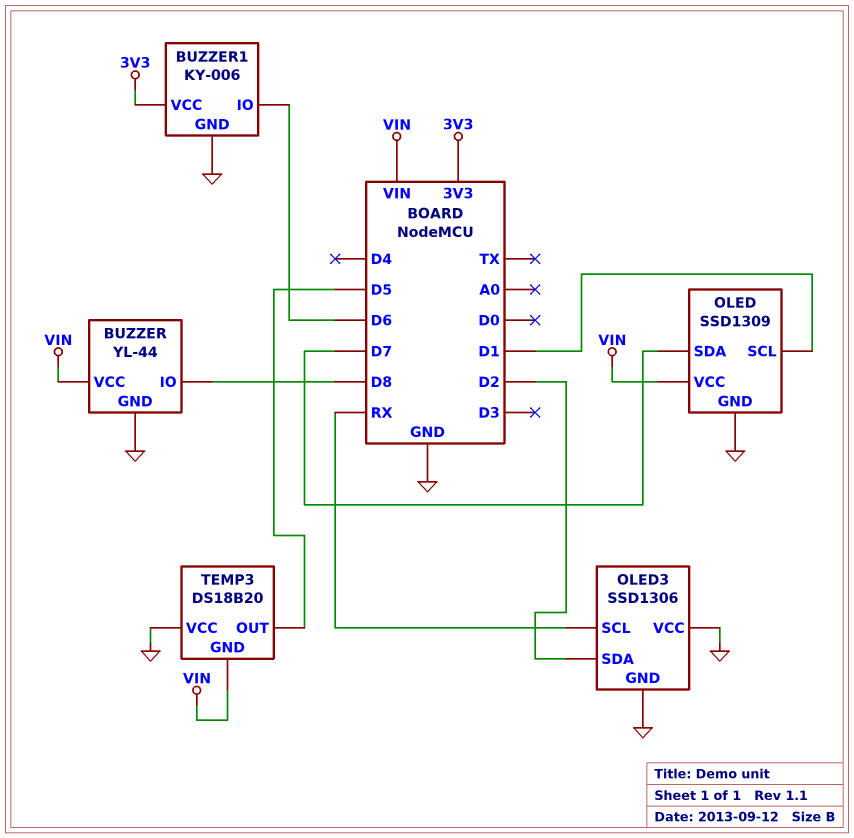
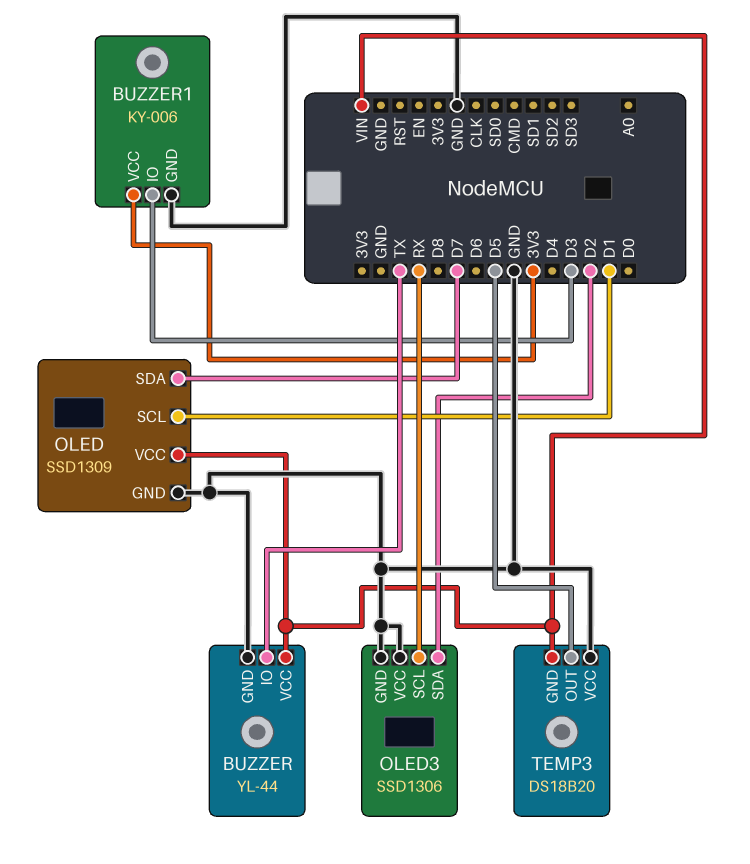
BUZZER pin IO: D8 -> TX
BUZZER1 pin IO: D6 -> D3

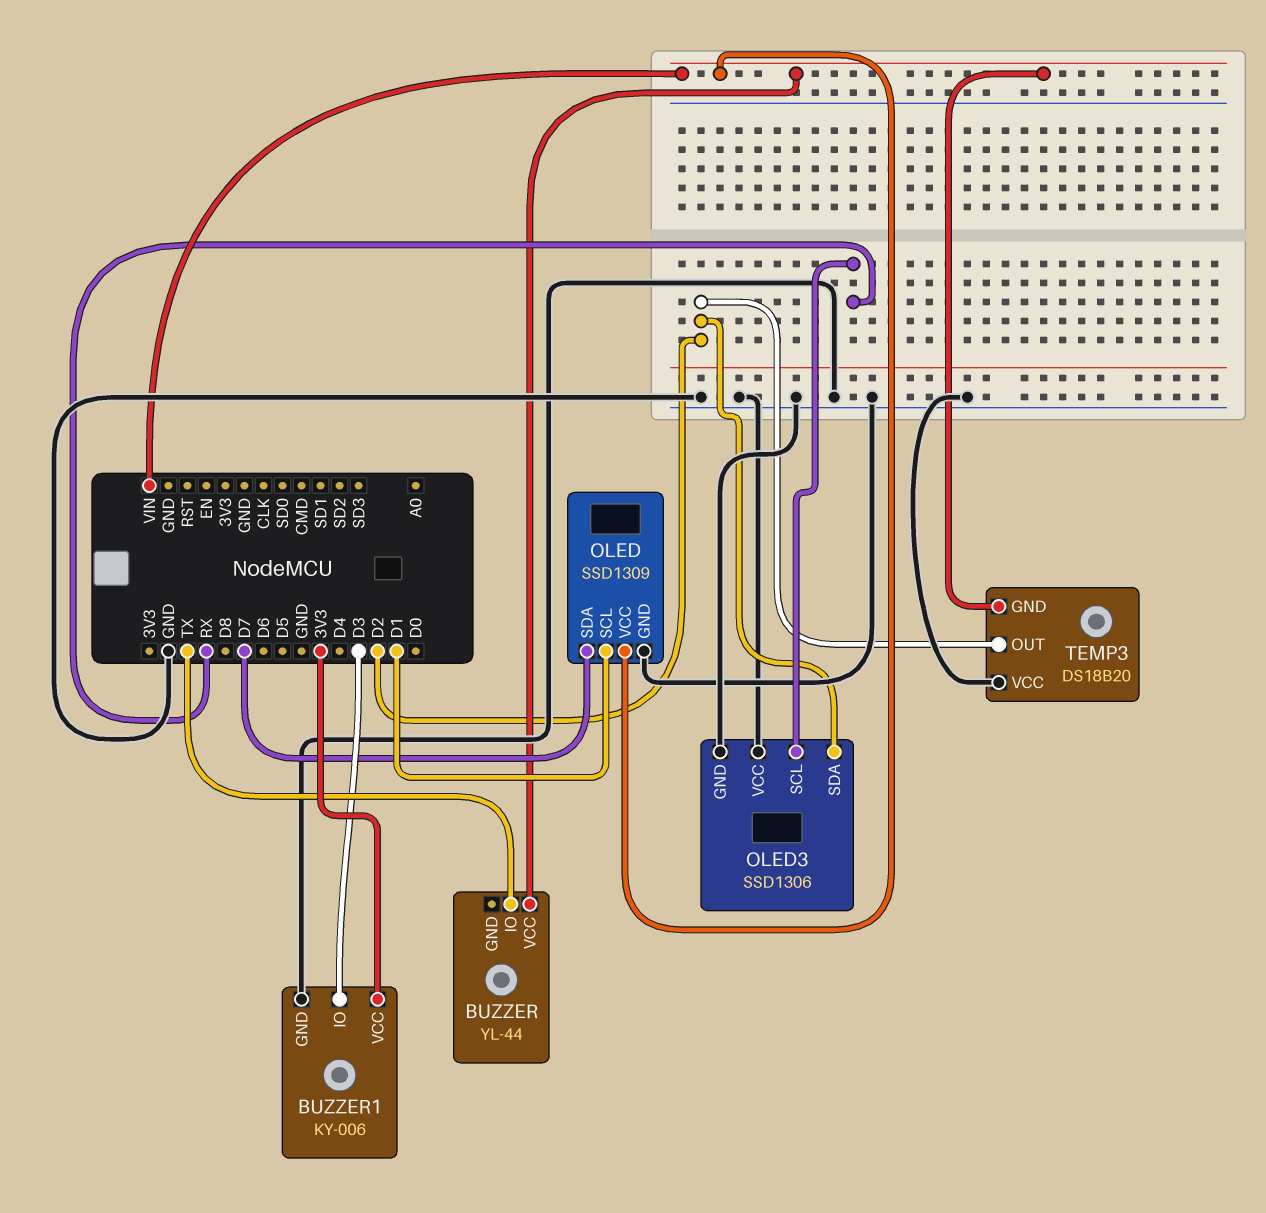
BUZZER pin GND: GND -> none
TEMP3 pin OUT: D5 -> D2

